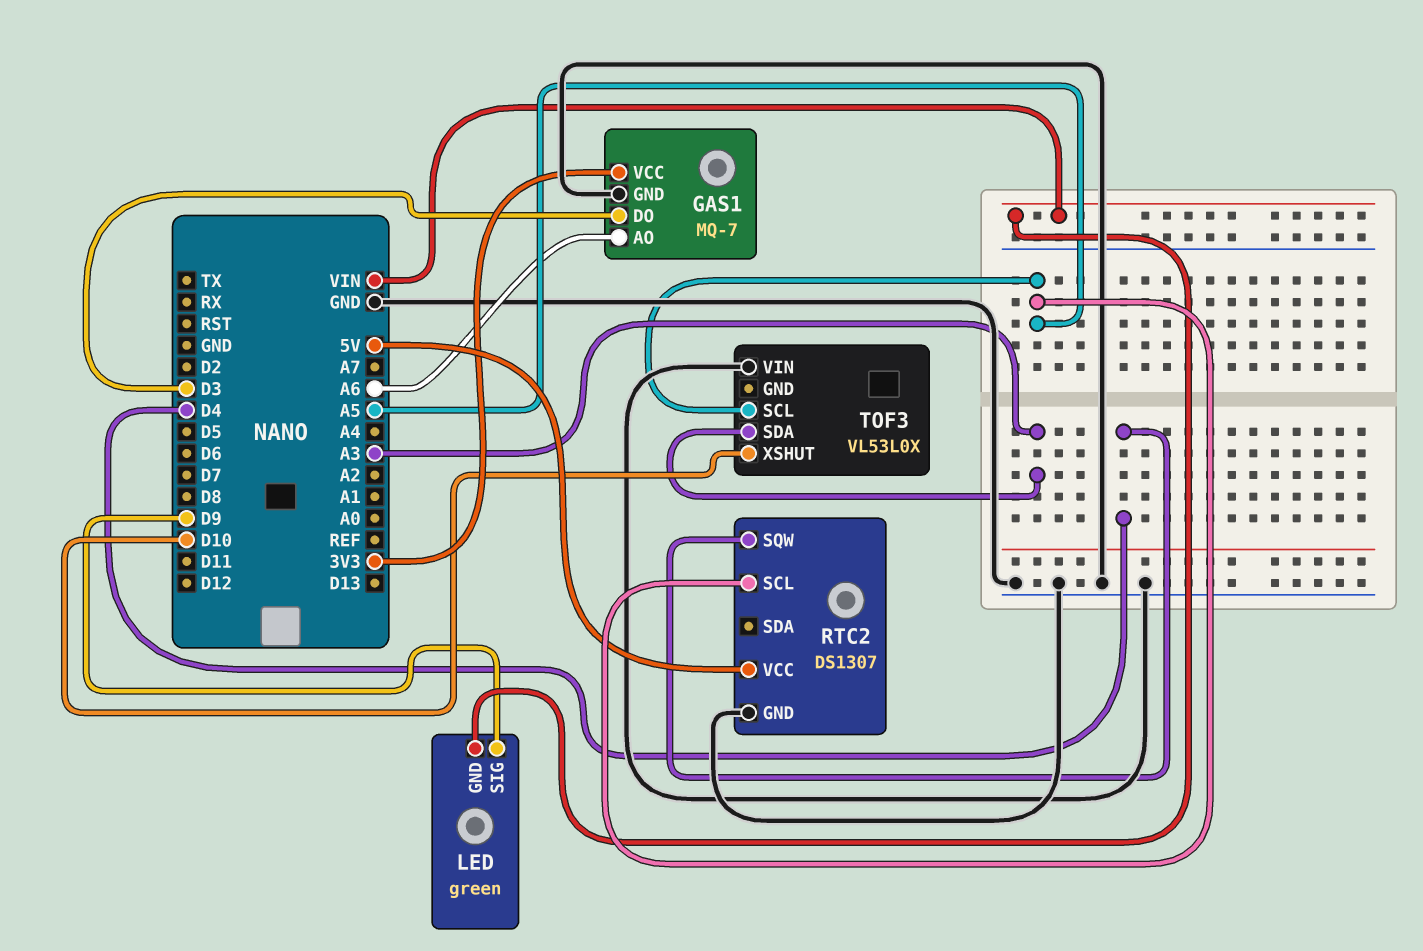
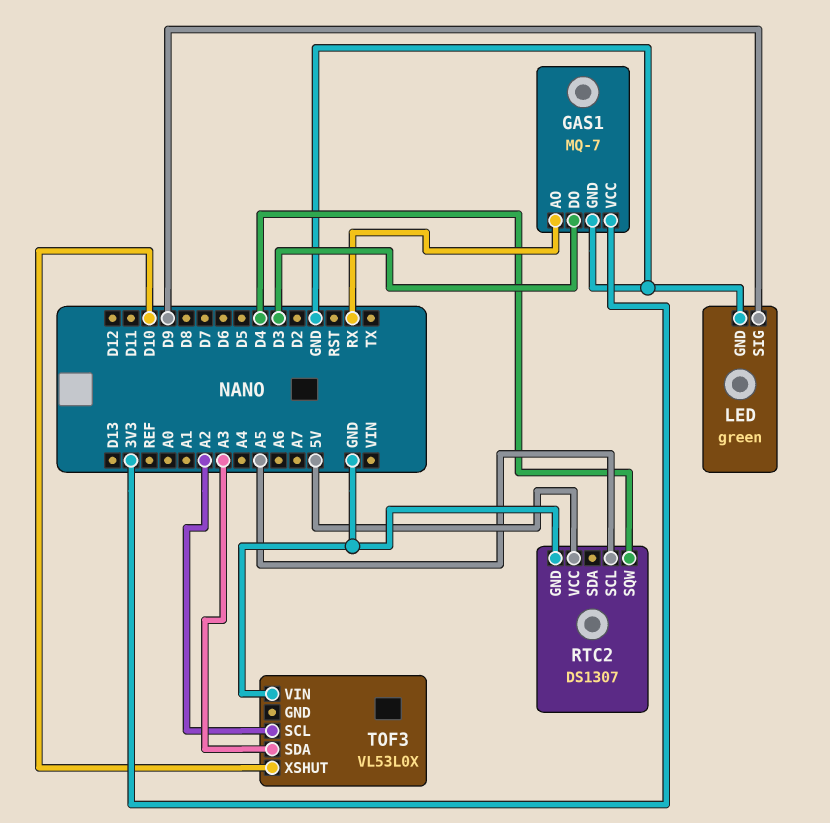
GAS1 pin AO: A6 -> RX
LED pin GND: VIN -> GND
TOF3 pin SCL: A5 -> A2

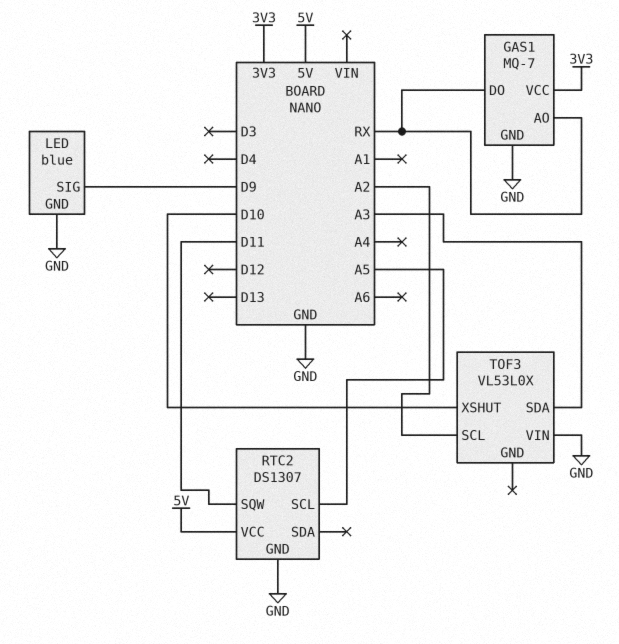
GAS1 pin DO: D3 -> RX
LED: green -> blue
RTC2 pin SQW: D4 -> D11

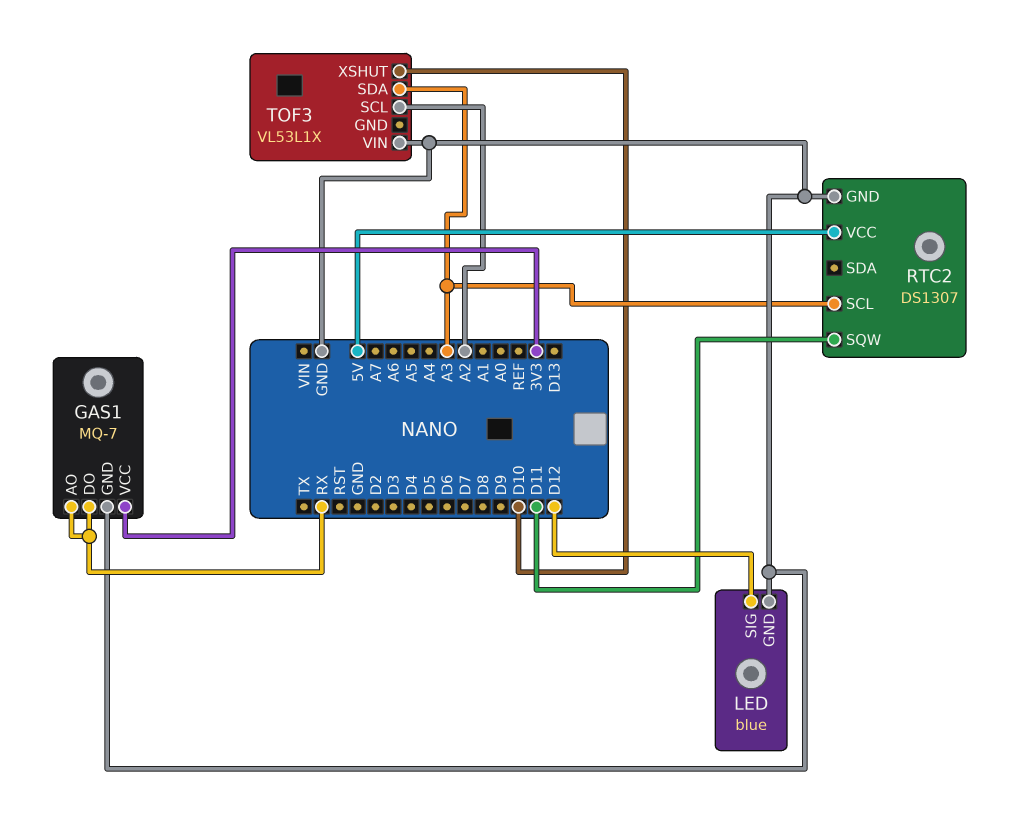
LED pin SIG: D9 -> D12
RTC2 pin SCL: A5 -> A3
TOF3: VL53L0X -> VL53L1X

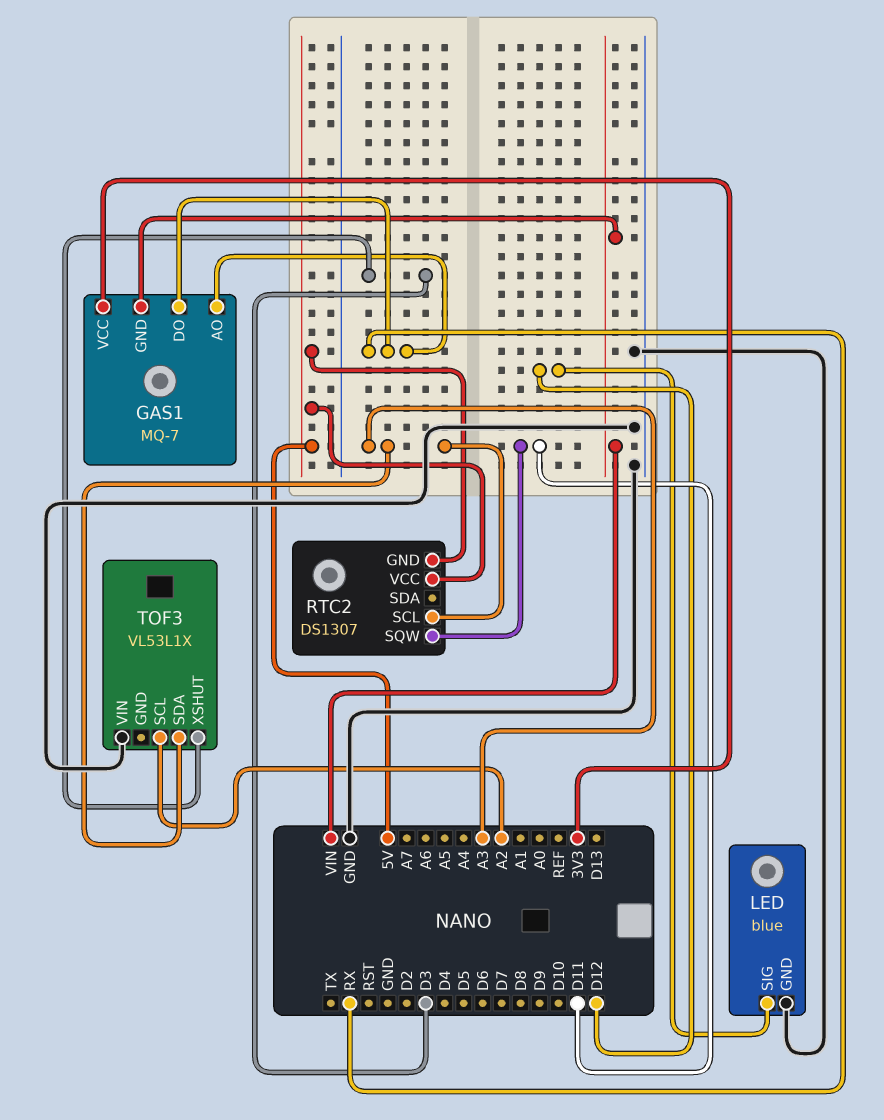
GAS1 pin GND: GND -> VIN
RTC2 pin GND: GND -> 5V
TOF3 pin XSHUT: D10 -> D3

